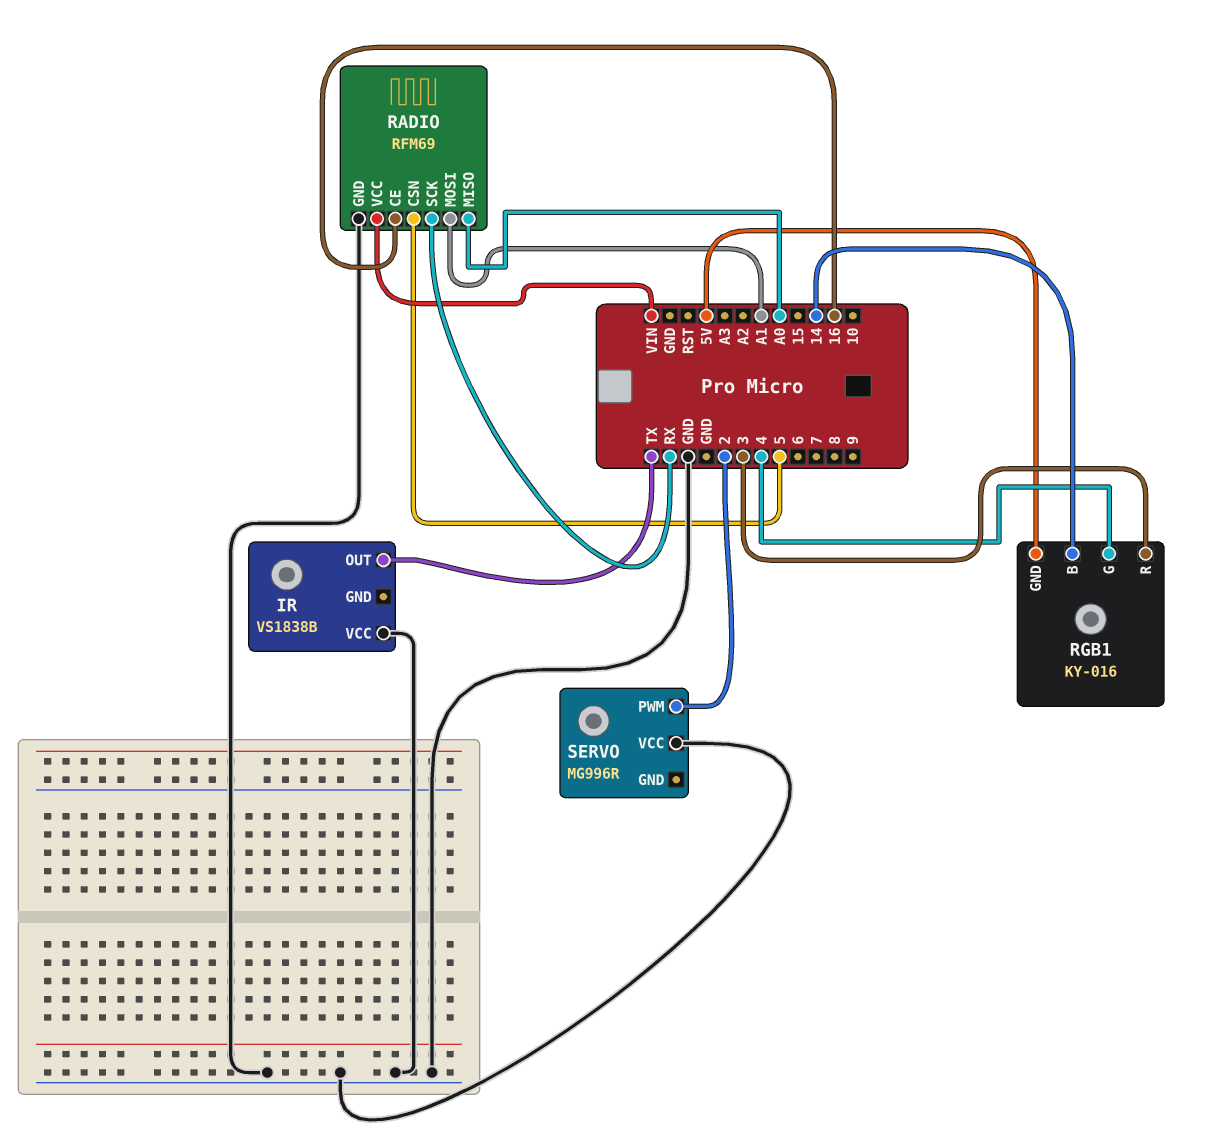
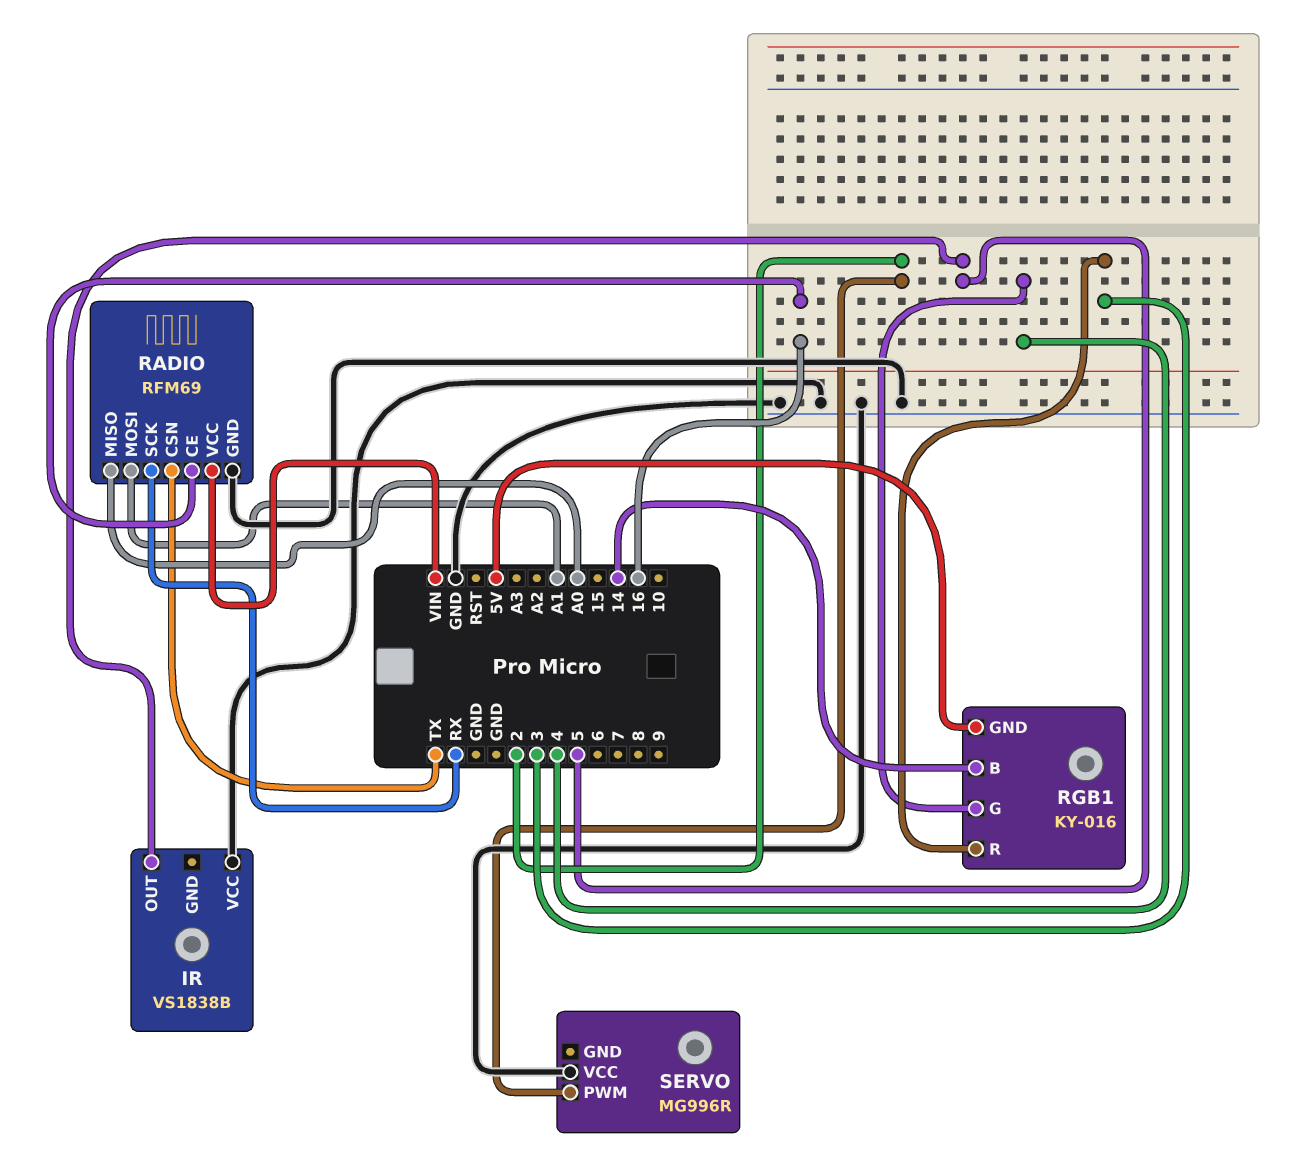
IR pin OUT: TX -> 5
RADIO pin CSN: 5 -> TX

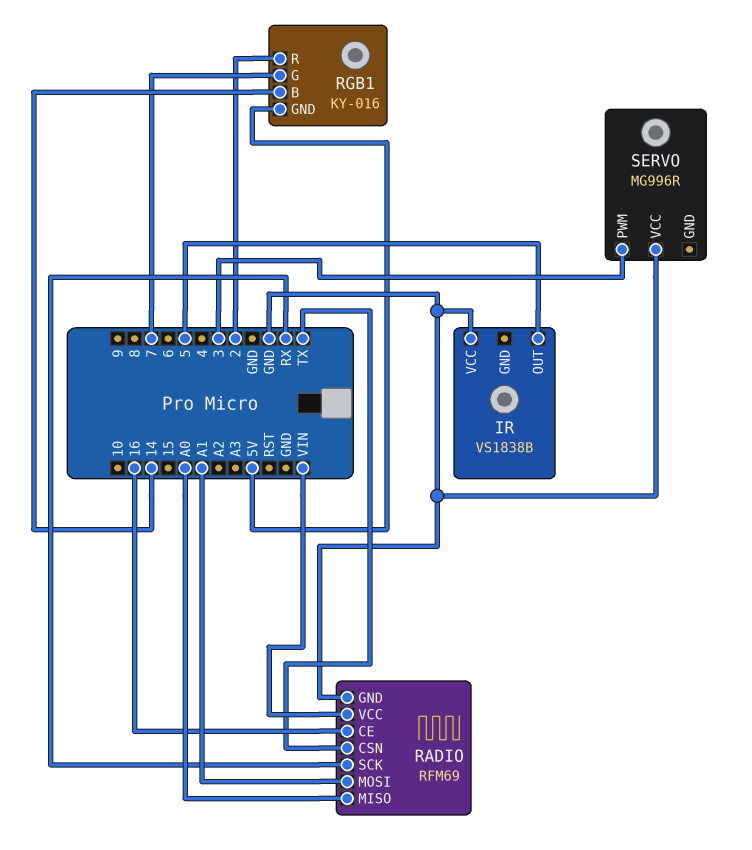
RGB1 pin G: 4 -> 7
RGB1 pin R: 3 -> 2
SERVO pin PWM: 2 -> 3

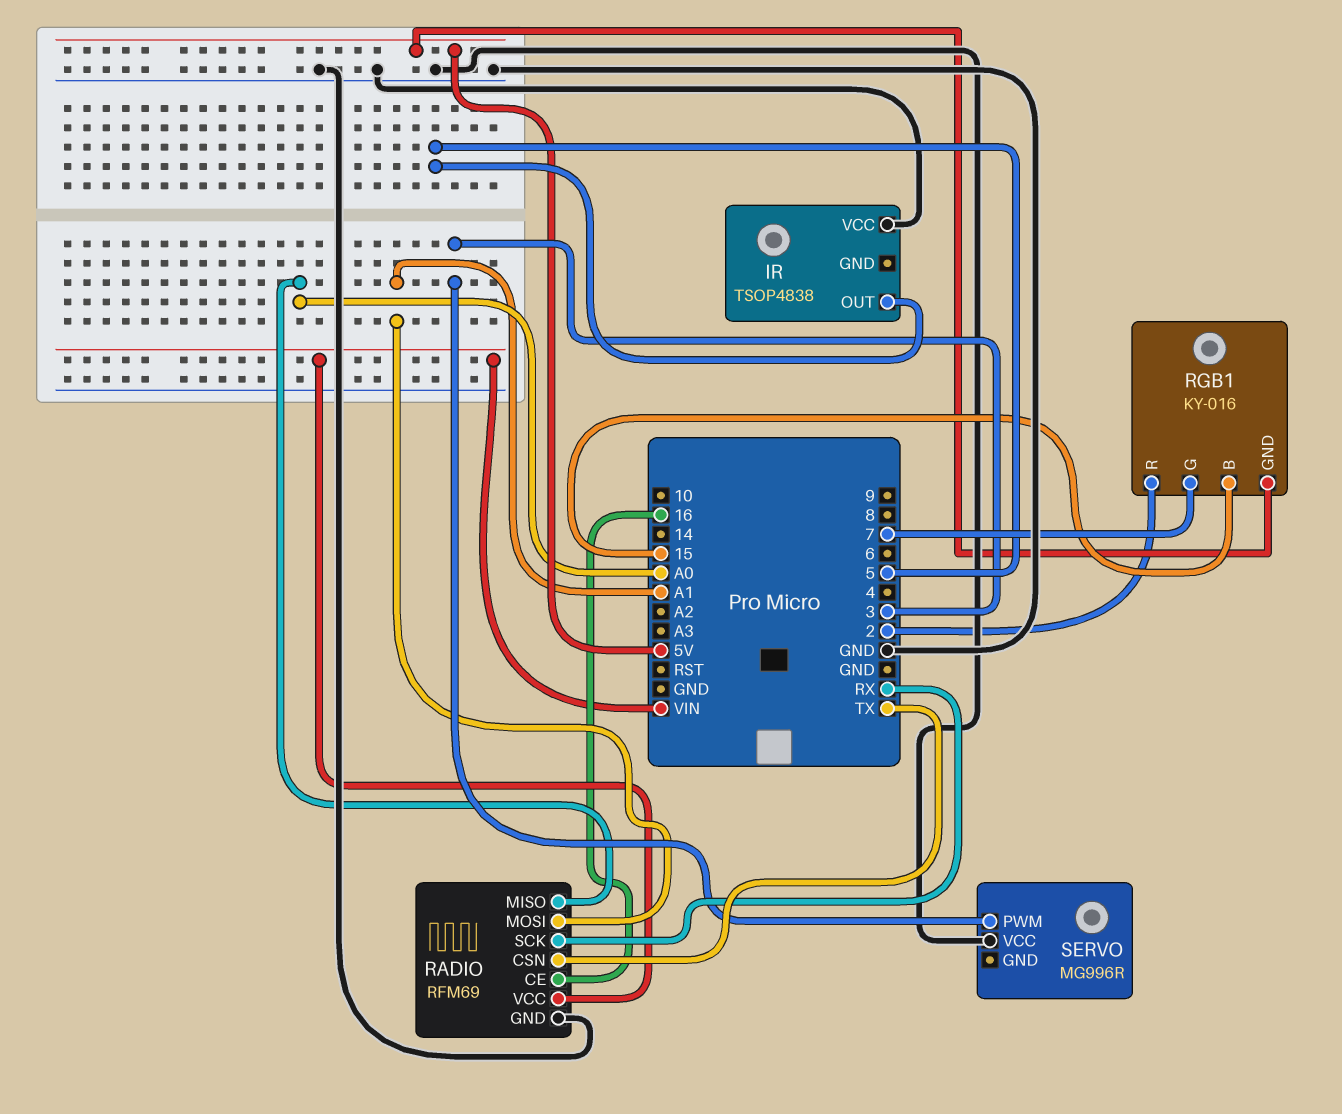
IR: VS1838B -> TSOP4838
RGB1 pin B: 14 -> 15

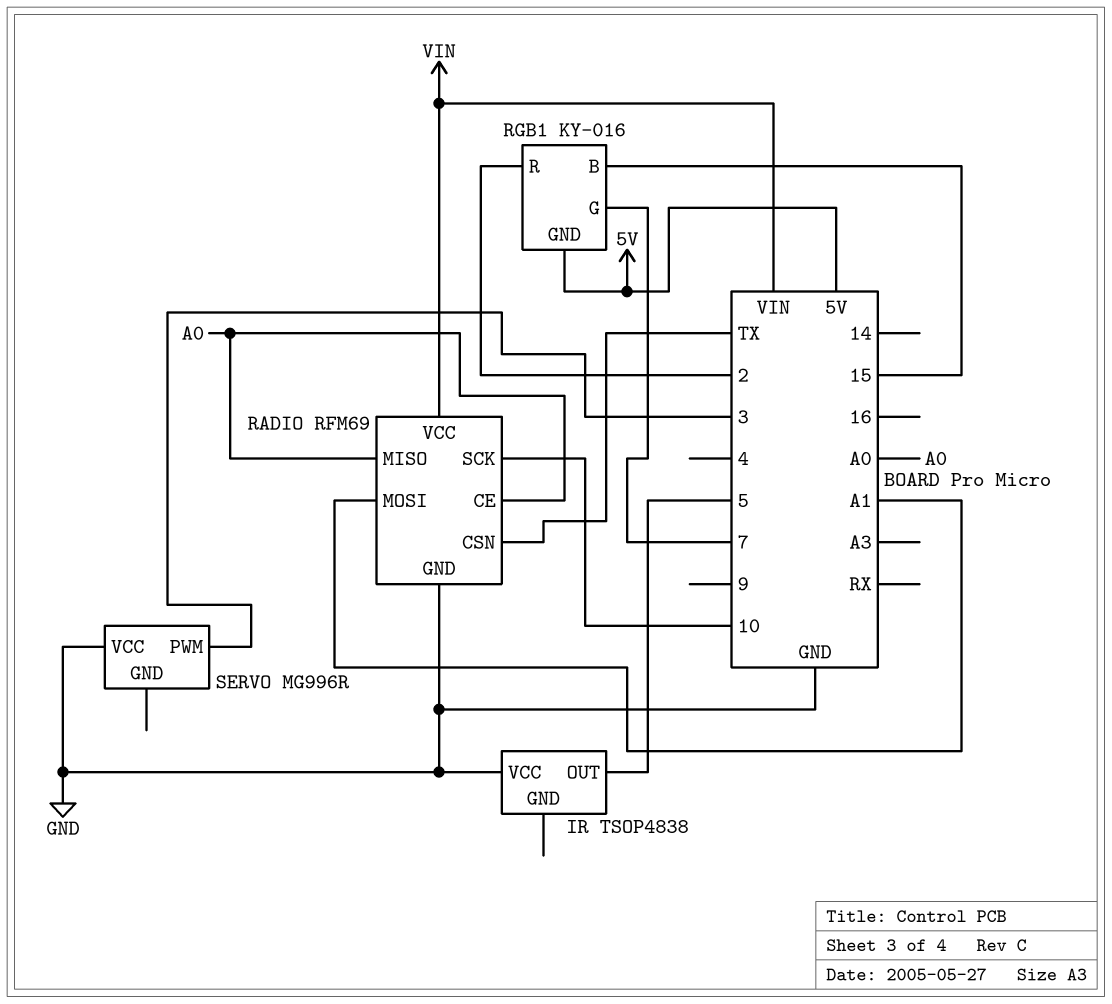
RADIO pin CE: 16 -> A0
RADIO pin SCK: RX -> 10

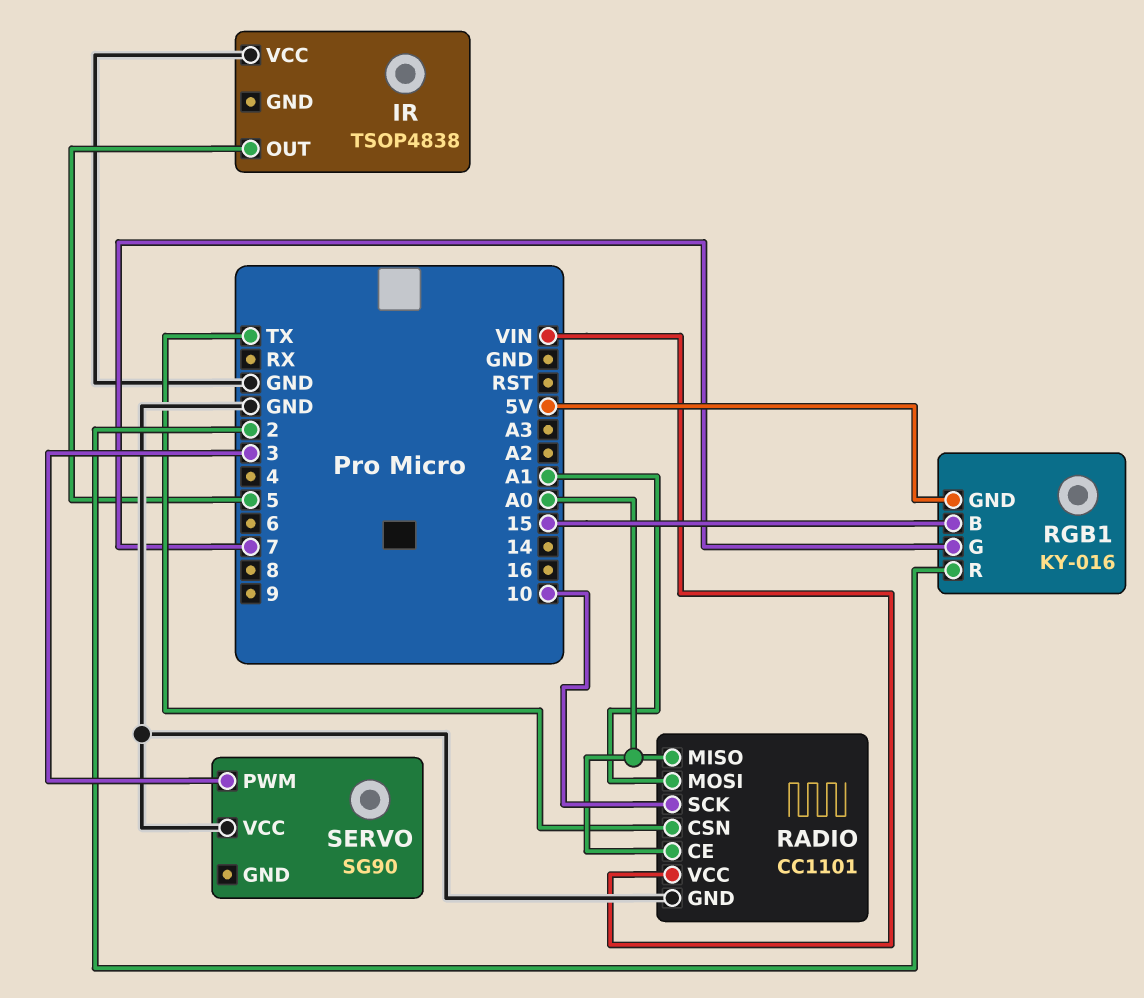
RADIO: RFM69 -> CC1101
SERVO: MG996R -> SG90

